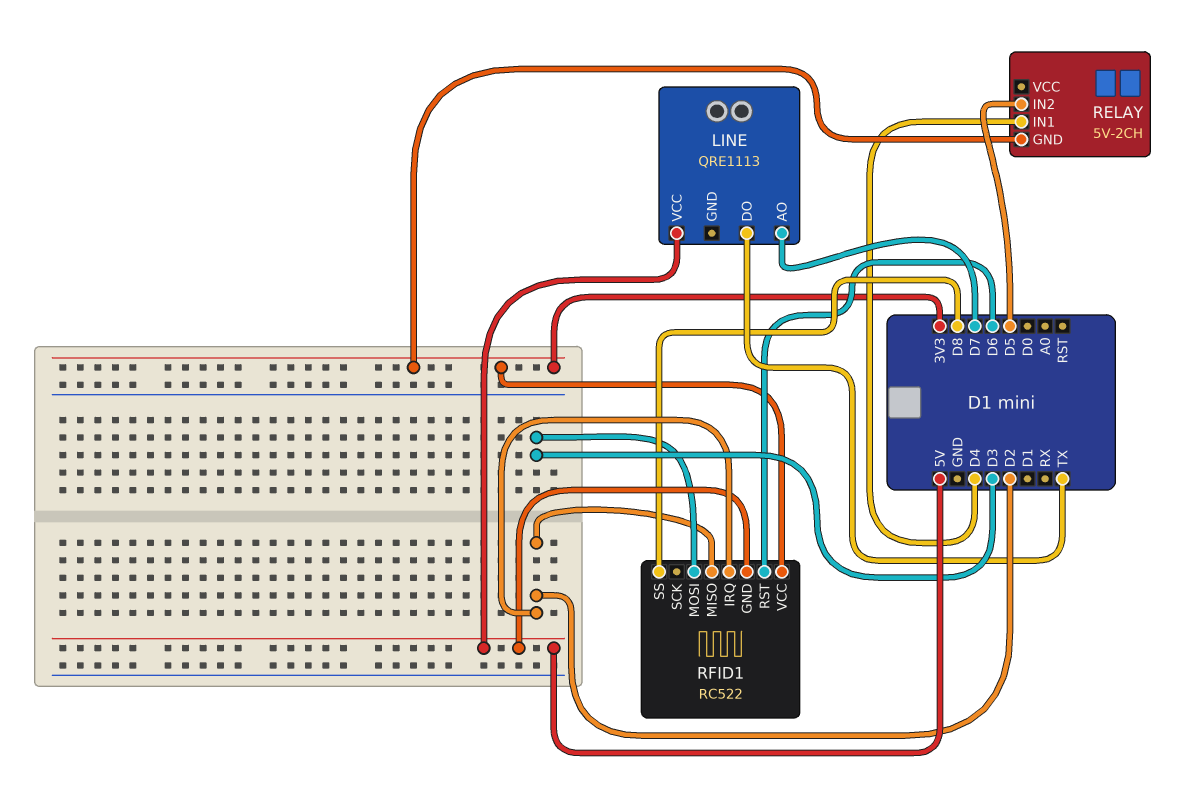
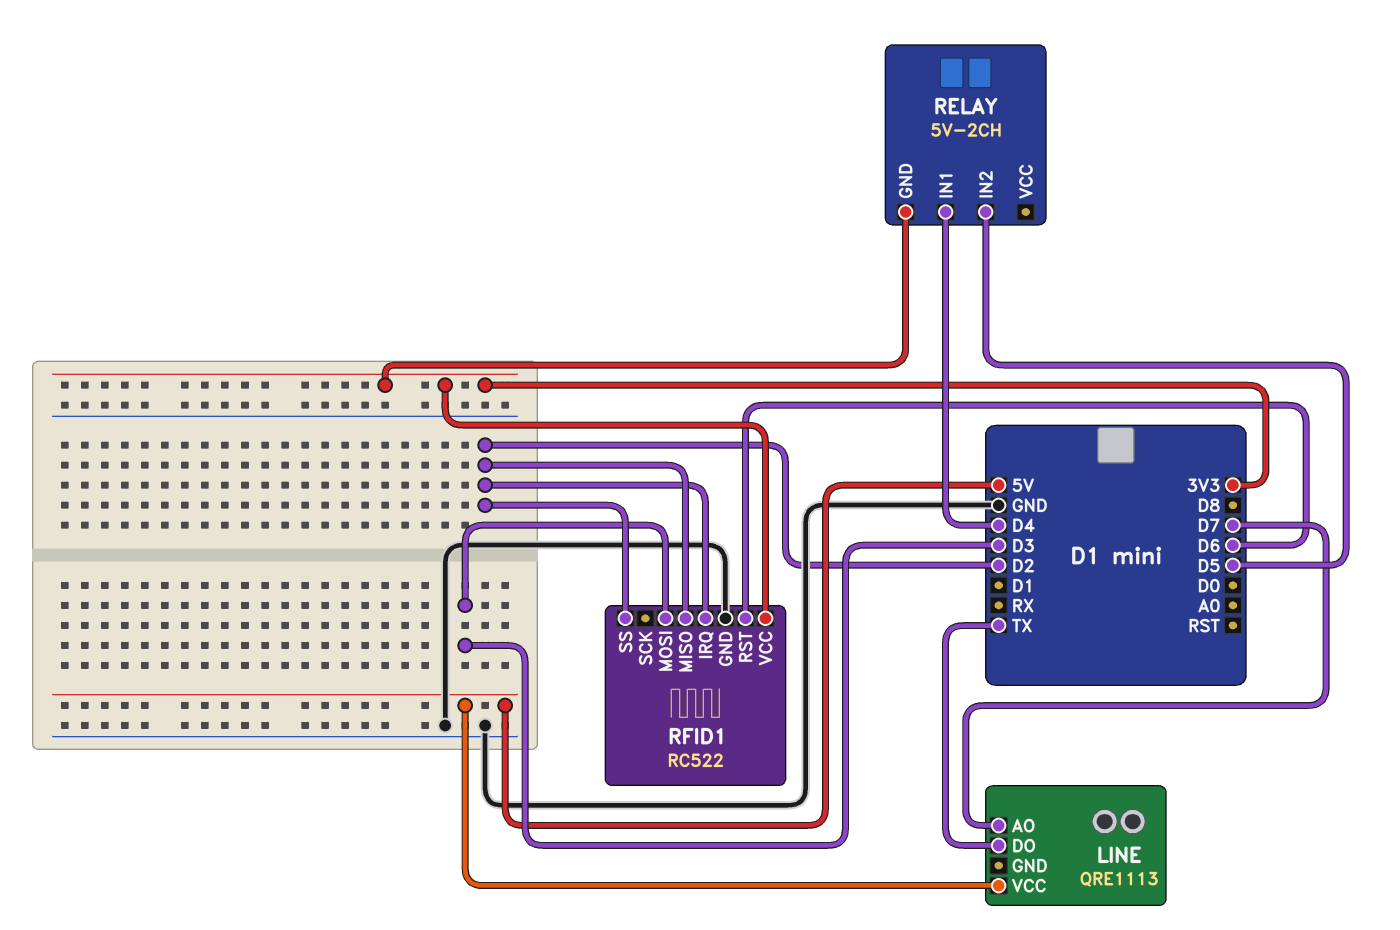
RFID1 pin GND: 5V -> GND
RFID1 pin SS: D8 -> D2

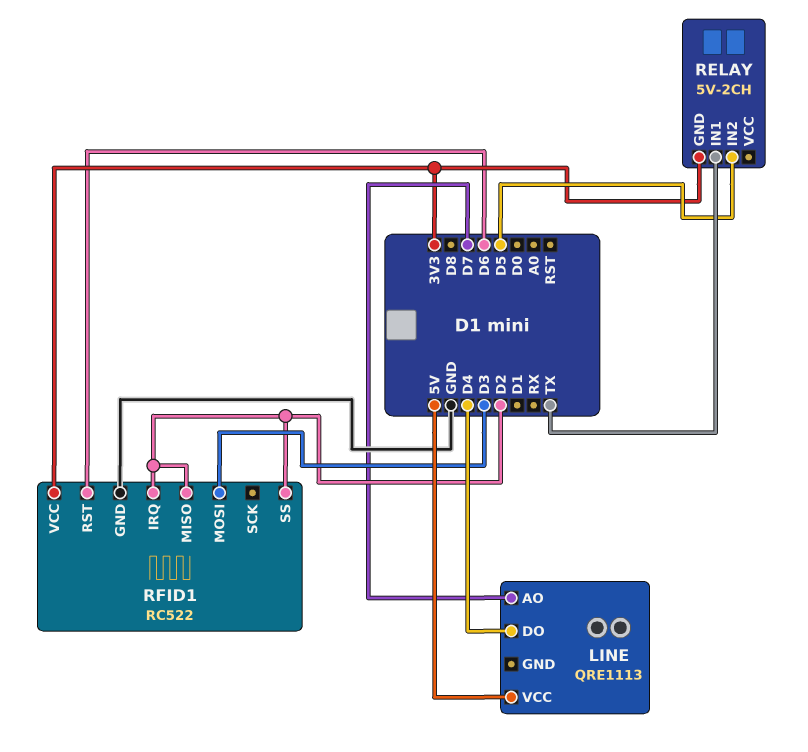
LINE pin DO: TX -> D4
RELAY pin IN1: D4 -> TX

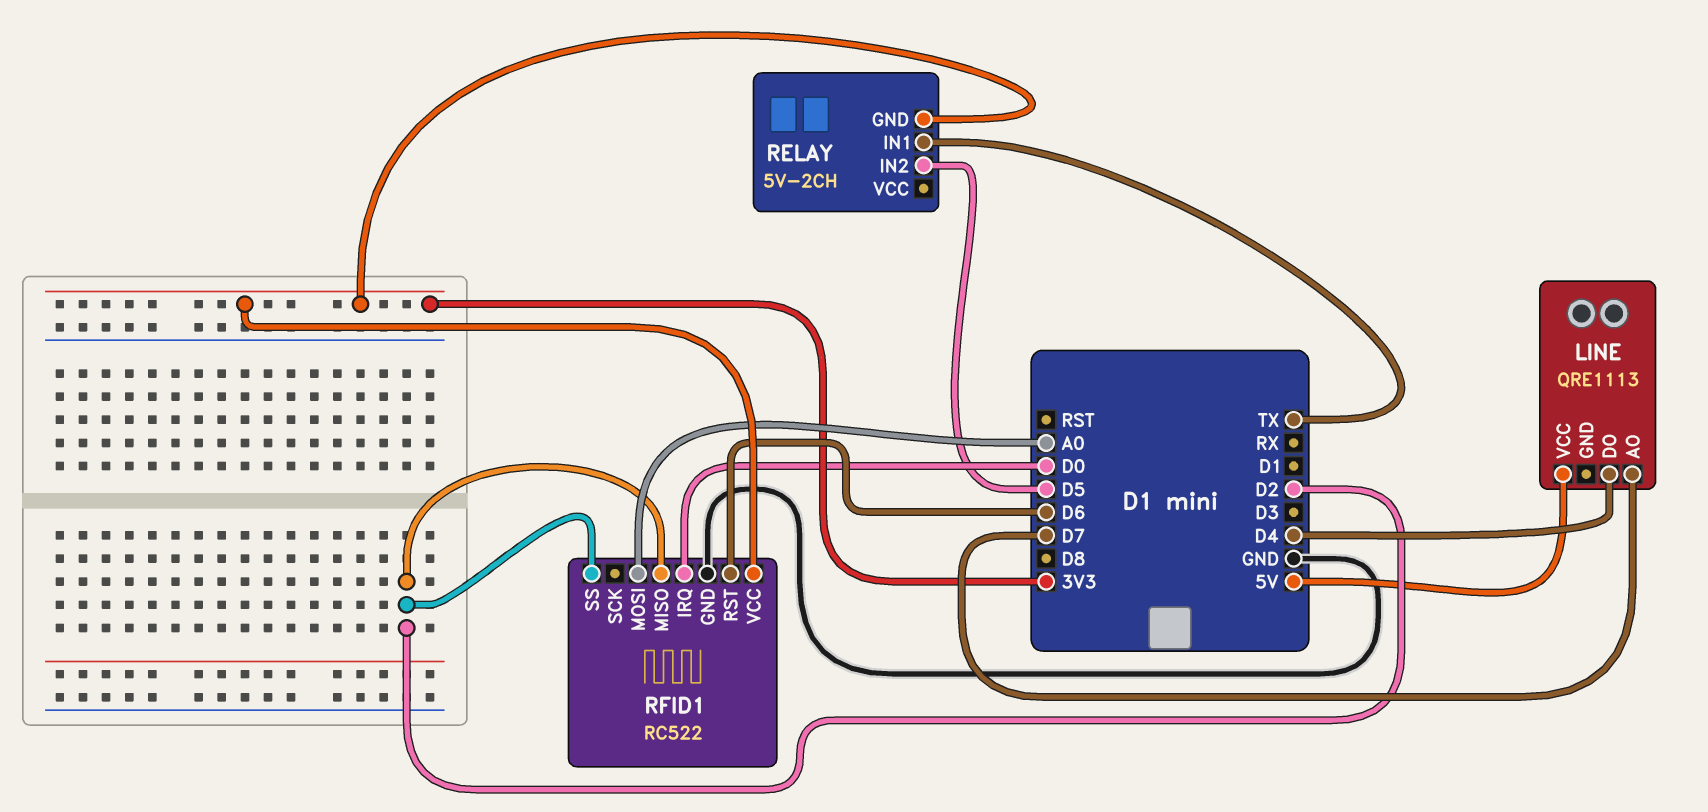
RFID1 pin IRQ: D2 -> D0
RFID1 pin MOSI: D3 -> A0

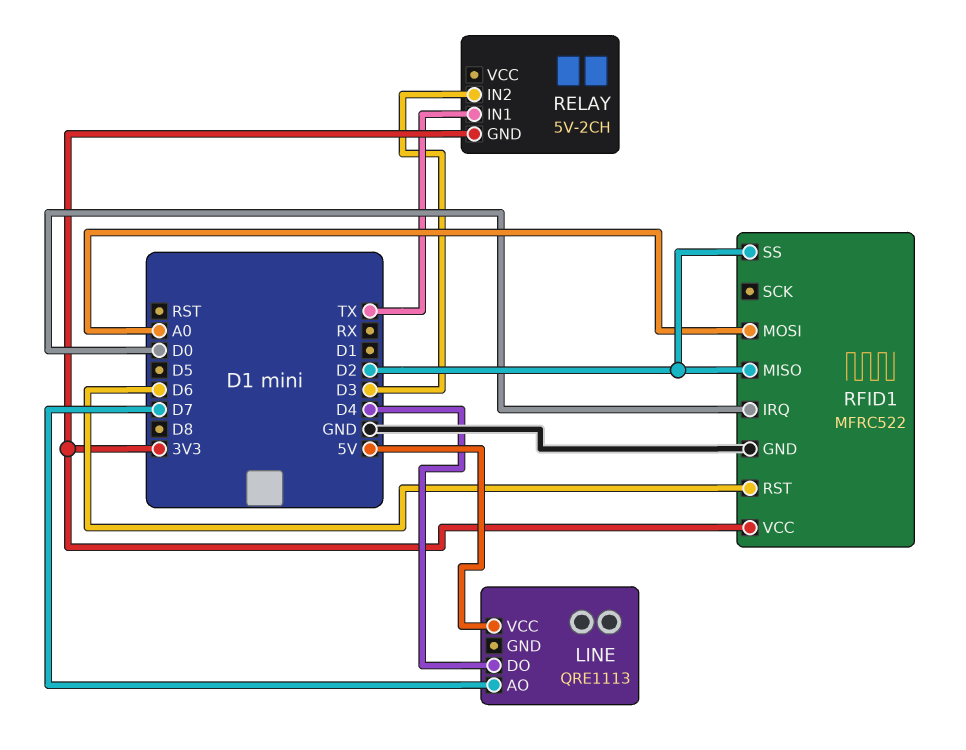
RELAY pin IN2: D5 -> D3
RFID1: RC522 -> MFRC522

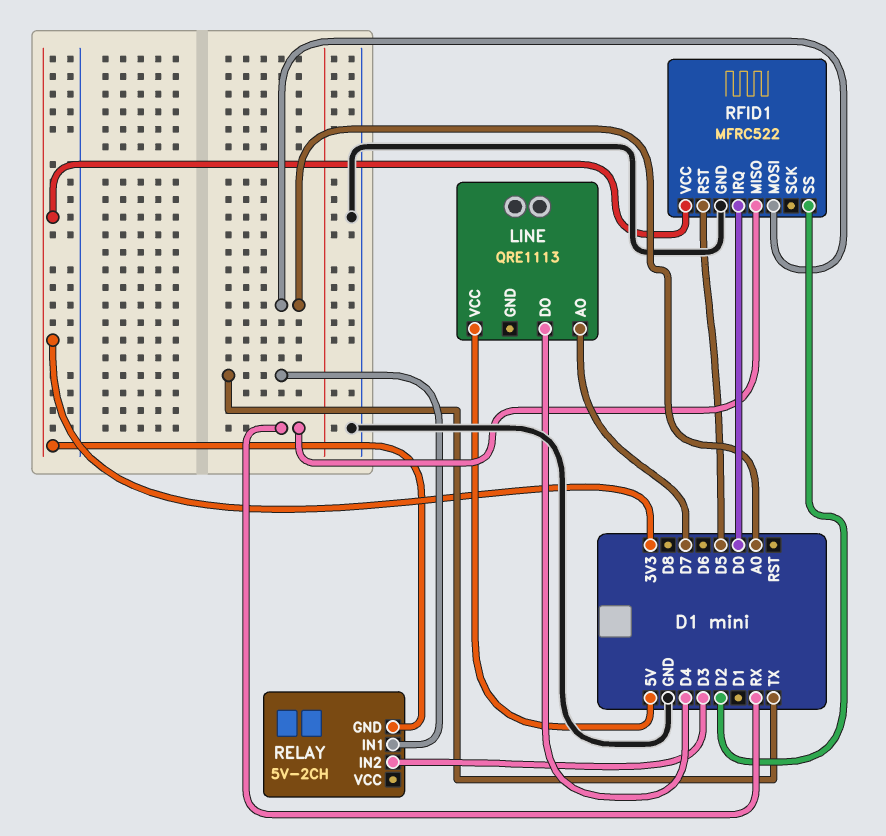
RFID1 pin MISO: D2 -> RX
RFID1 pin RST: D6 -> D5

